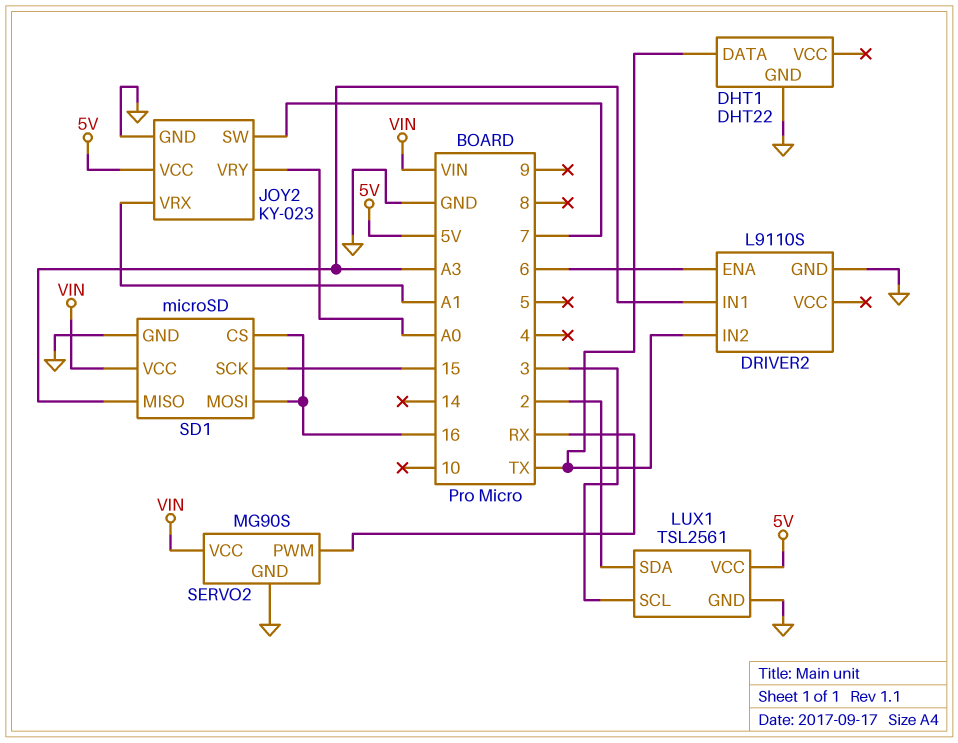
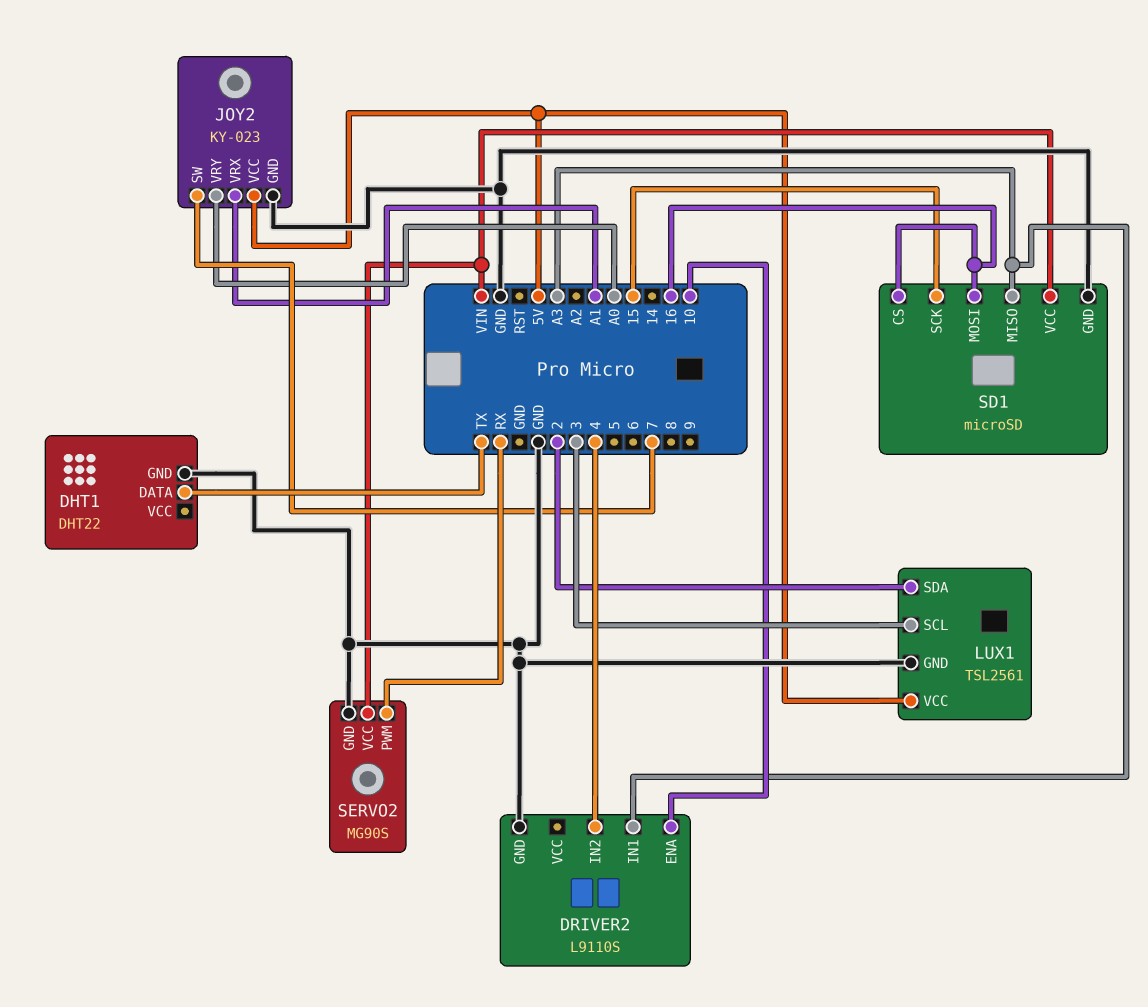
DRIVER2 pin ENA: 6 -> 10
DRIVER2 pin IN2: TX -> 4

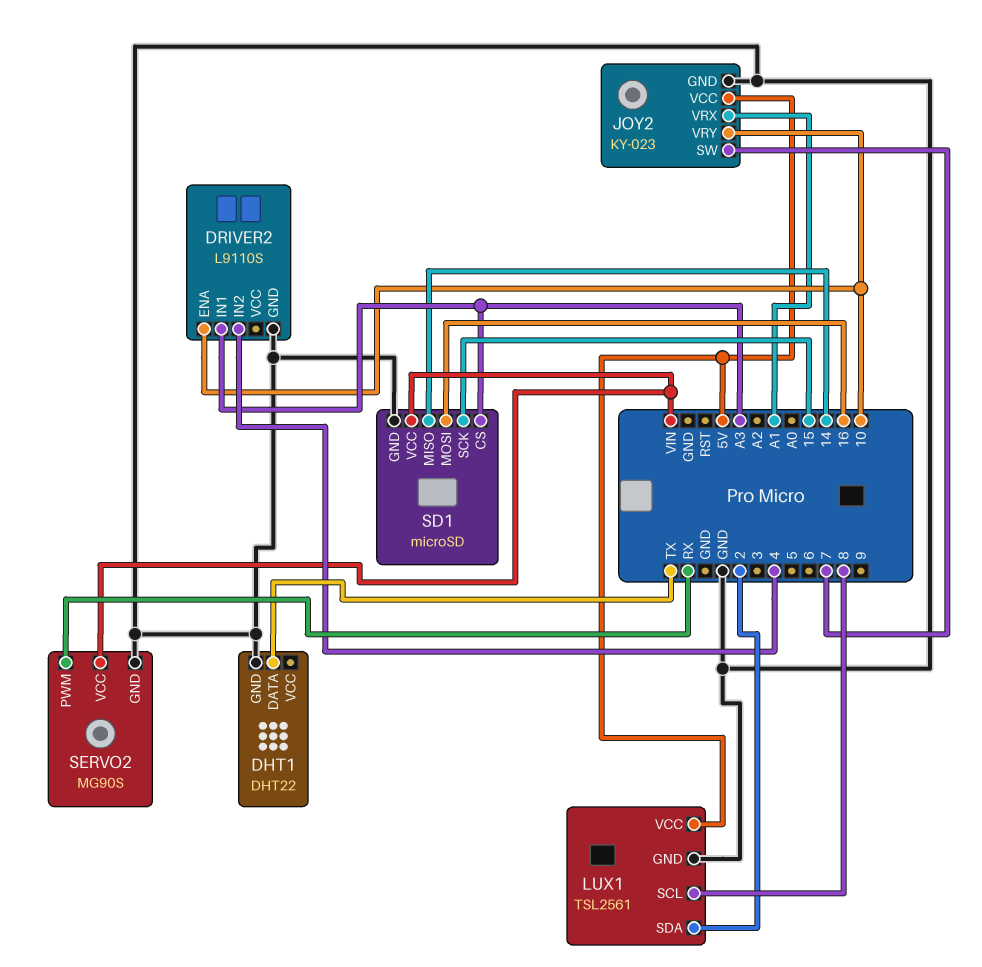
JOY2 pin VRY: A0 -> 10
LUX1 pin SCL: 3 -> 8
SD1 pin CS: 16 -> A3
SD1 pin MISO: A3 -> 14

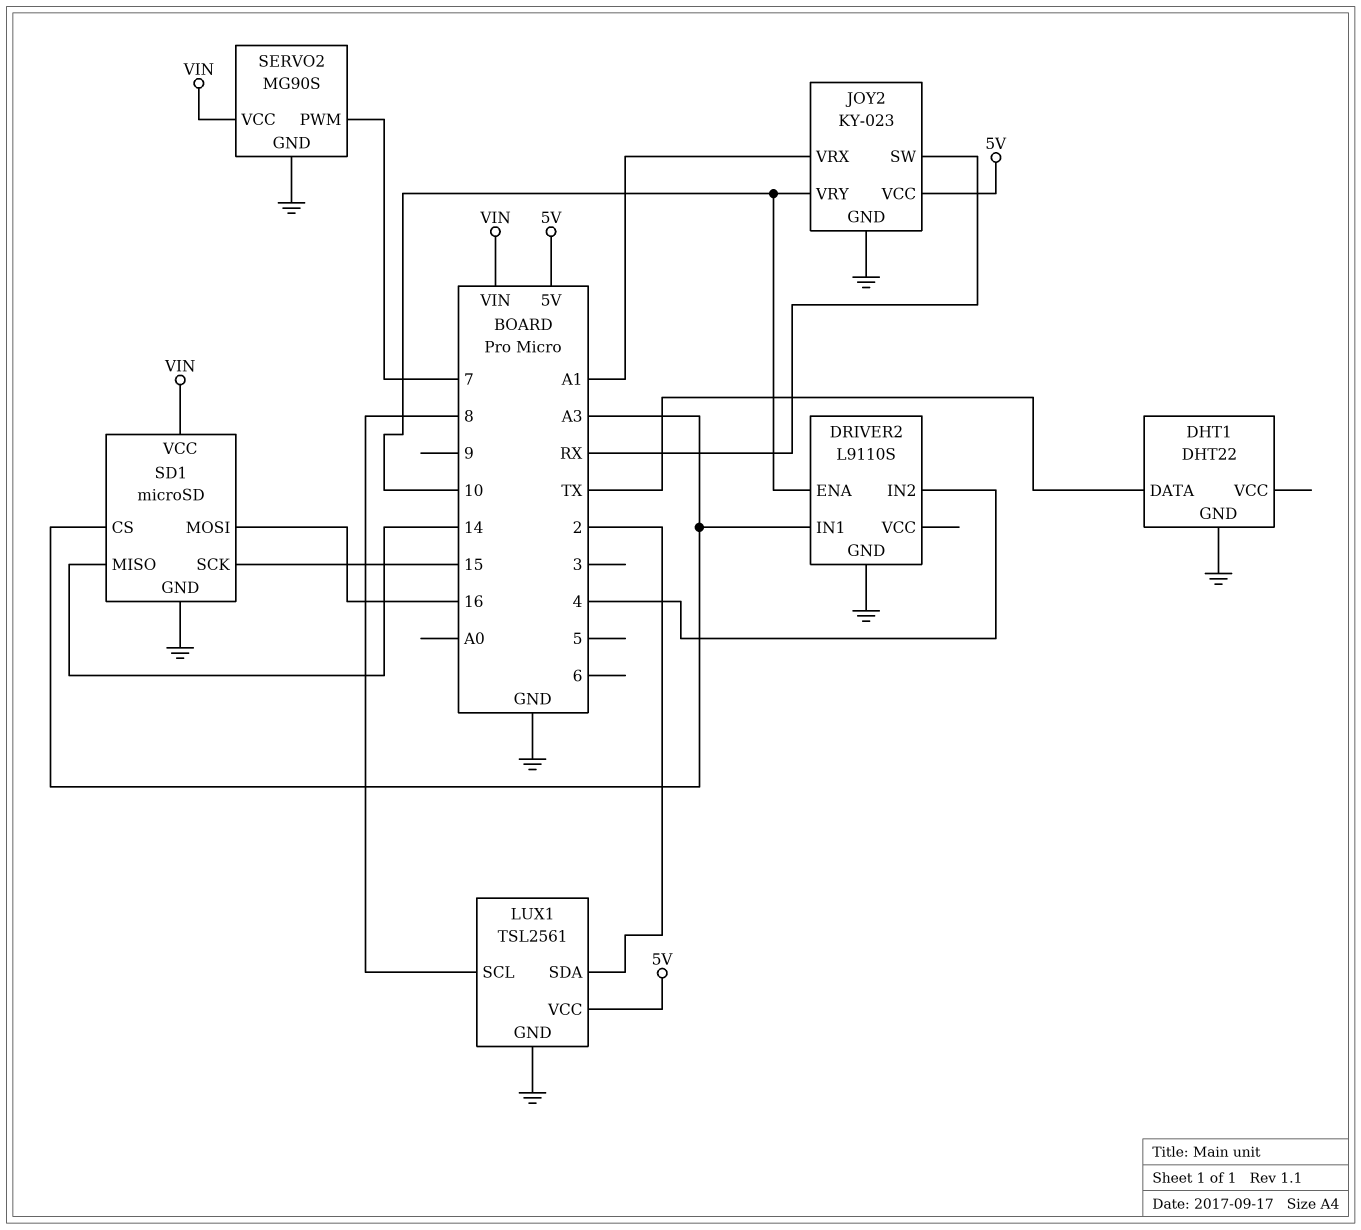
JOY2 pin SW: 7 -> RX
SERVO2 pin PWM: RX -> 7

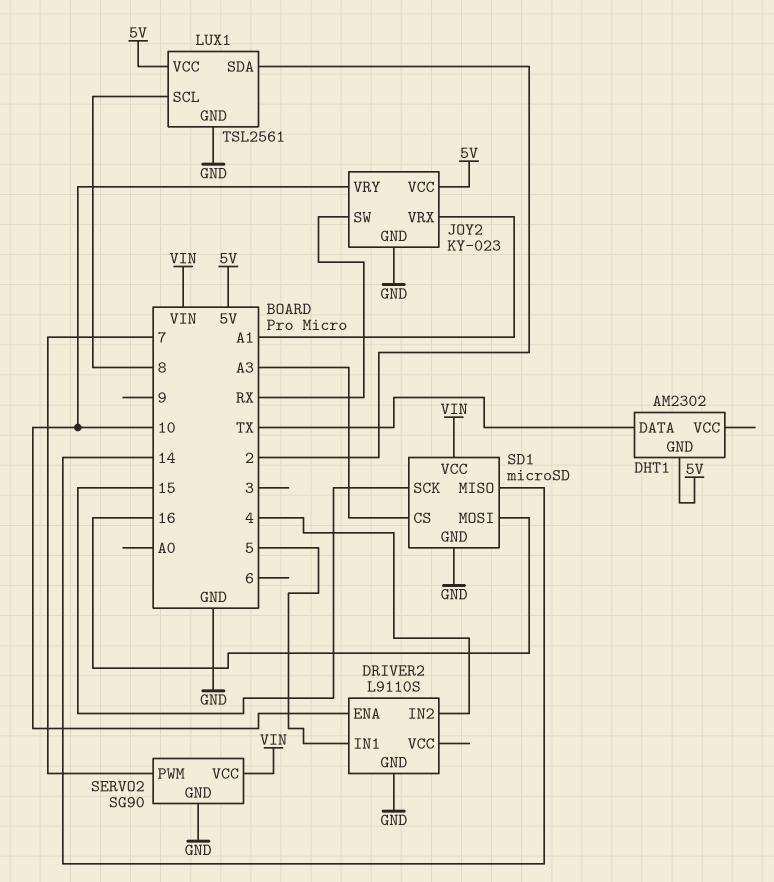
DHT1: DHT22 -> AM2302
DHT1 pin GND: GND -> 5V
DRIVER2 pin IN1: A3 -> 5
SERVO2: MG90S -> SG90

